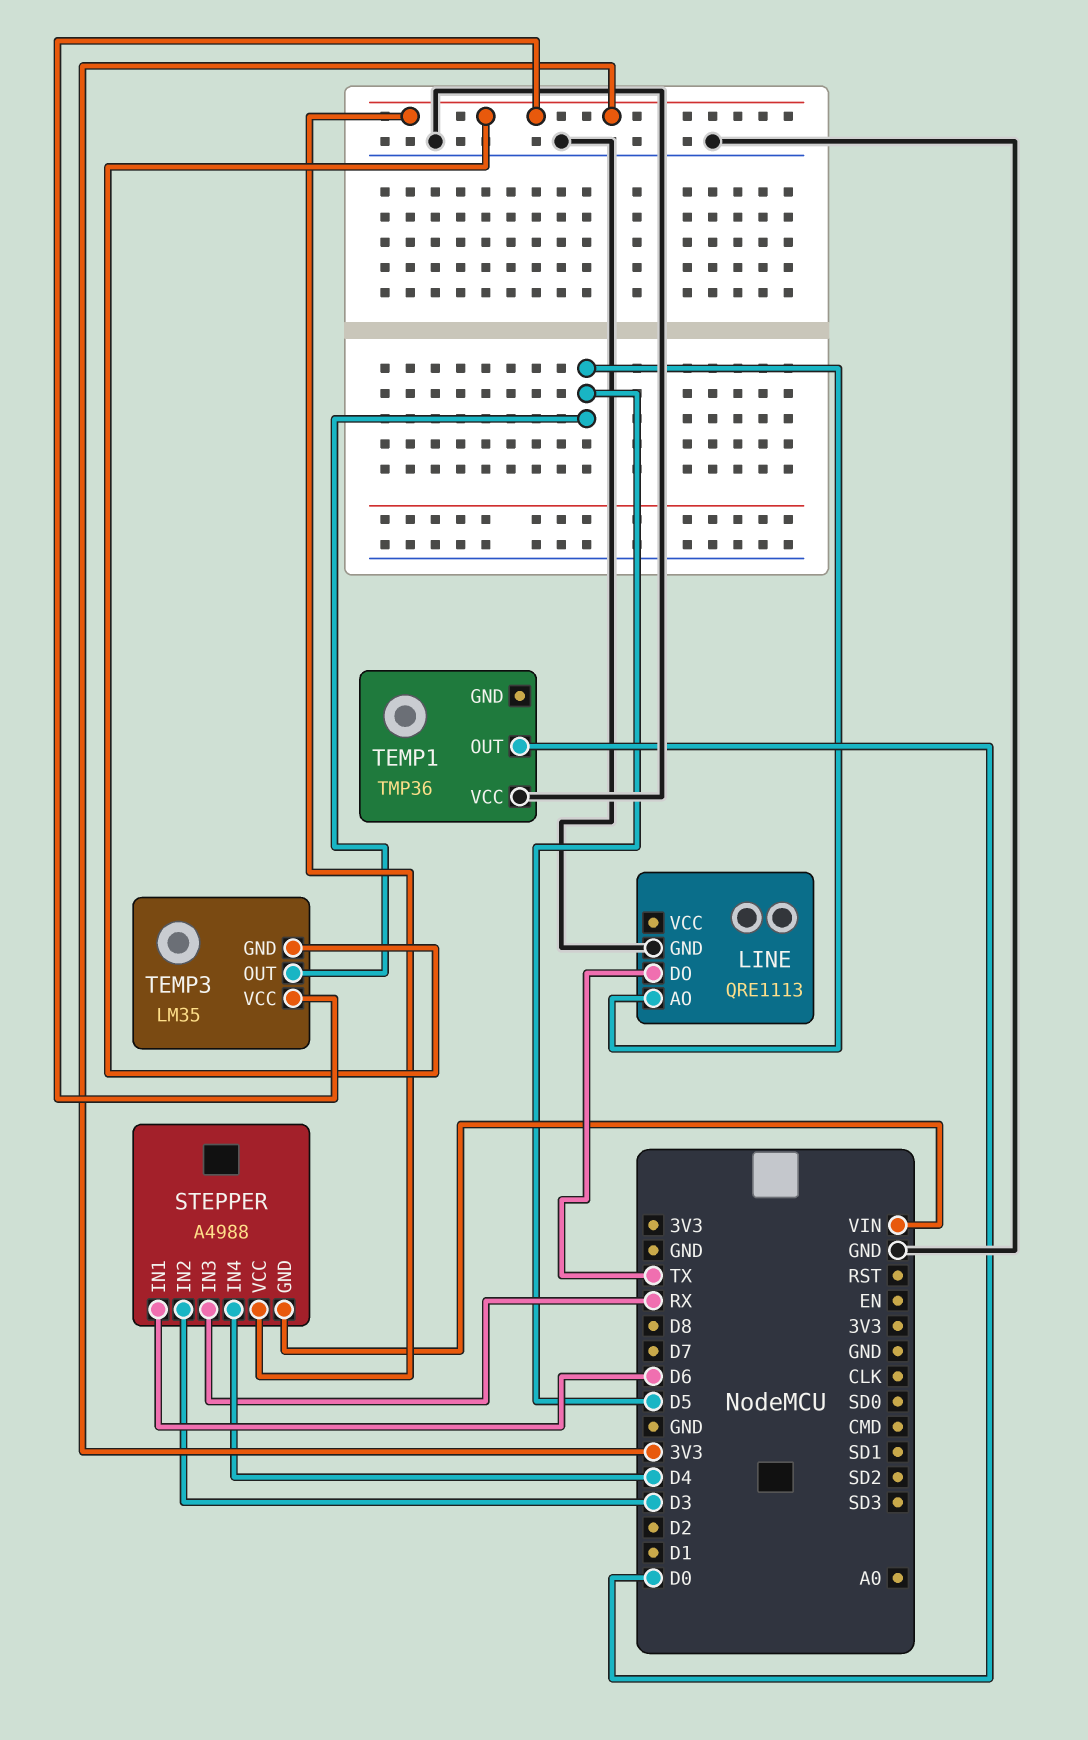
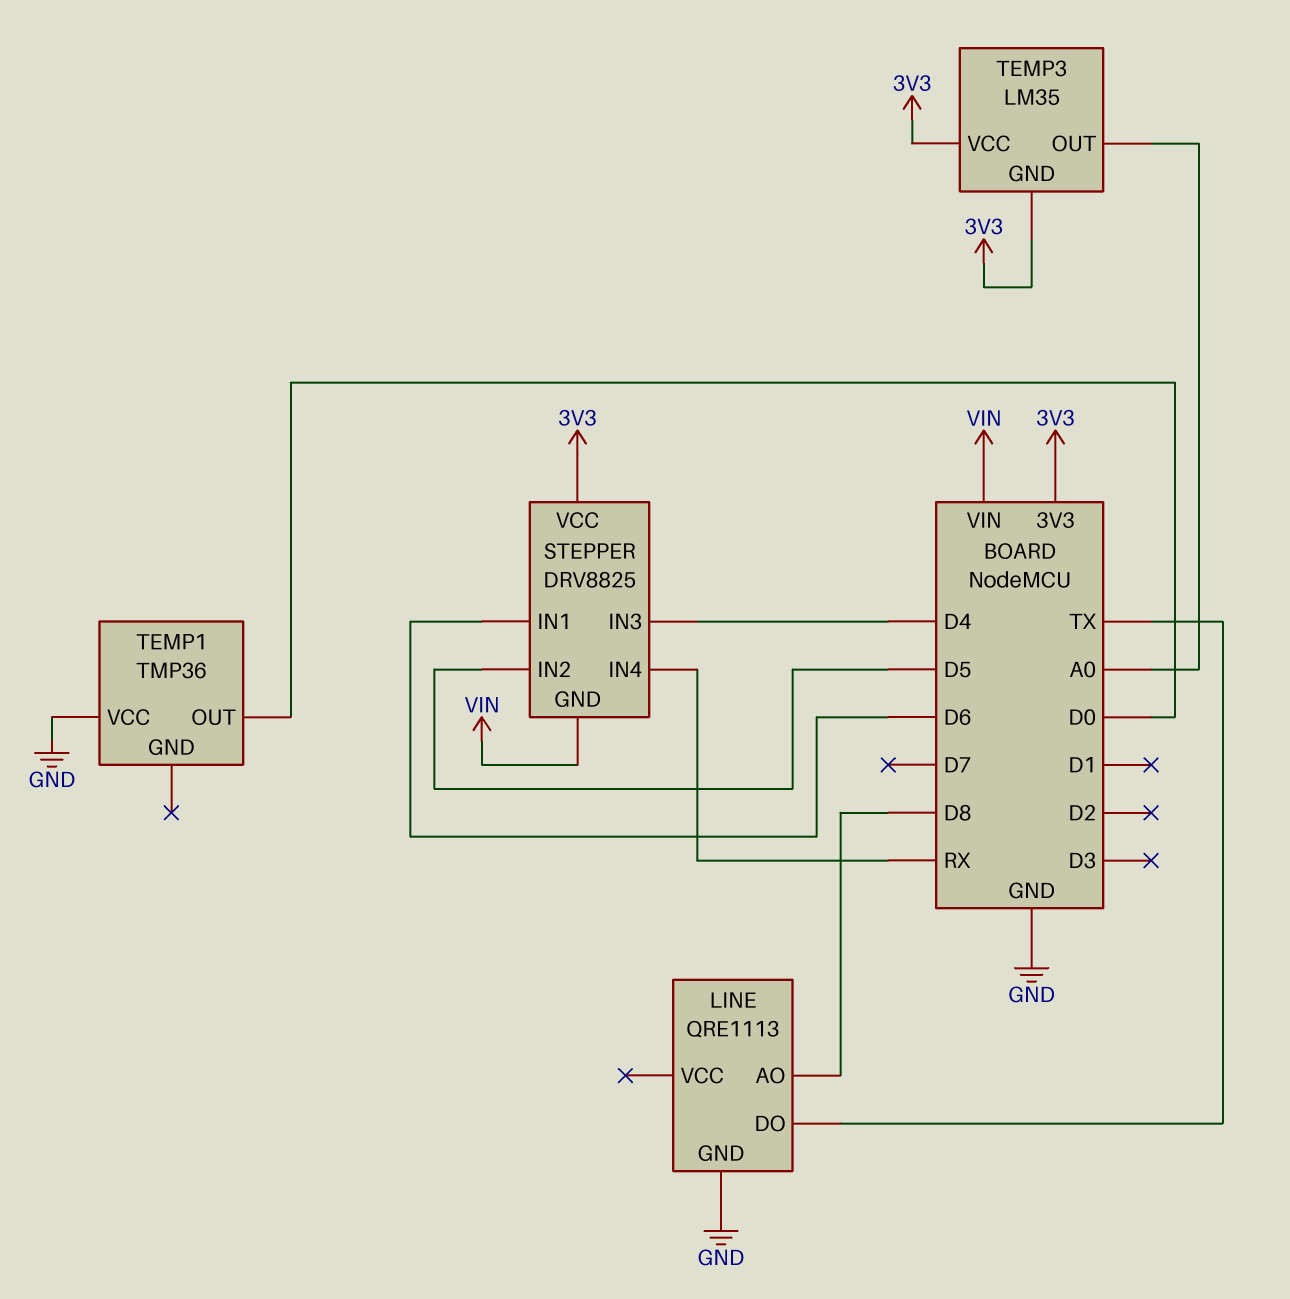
LINE pin AO: D5 -> D8
STEPPER: A4988 -> DRV8825
STEPPER pin IN2: D3 -> D5
STEPPER pin IN3: RX -> D4
STEPPER pin IN4: D4 -> RX
TEMP3 pin OUT: D5 -> A0

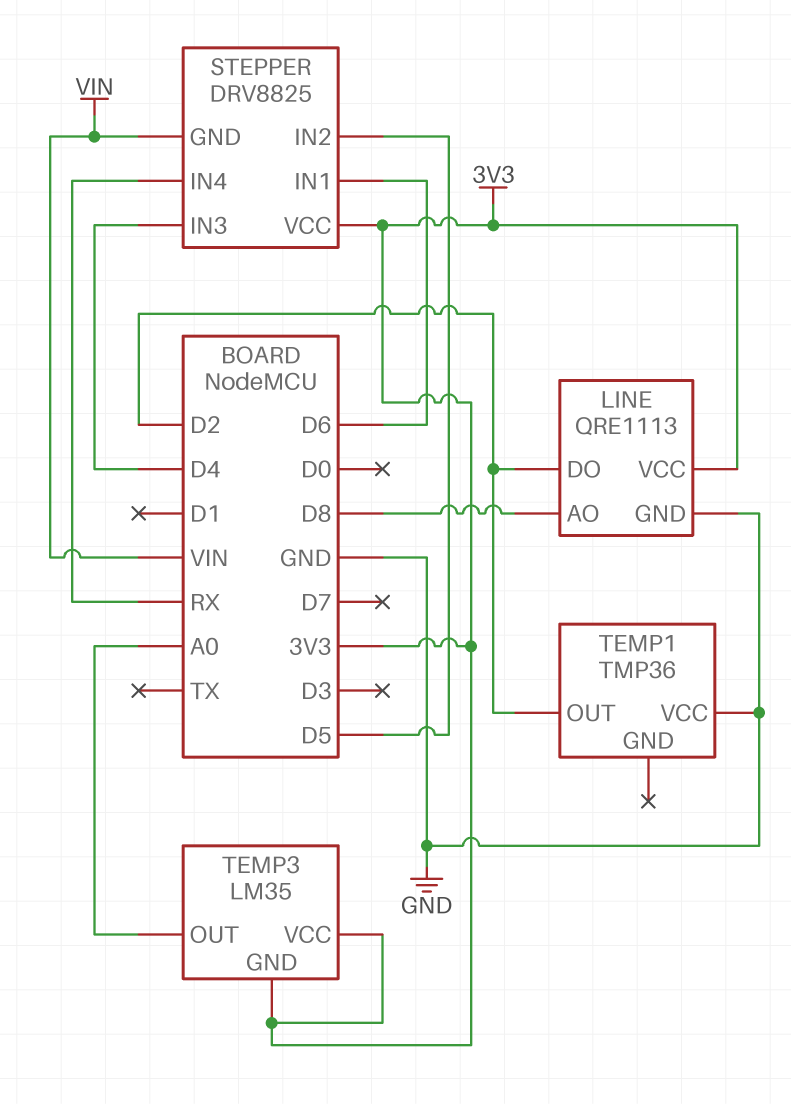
LINE pin DO: TX -> D2
LINE pin VCC: none -> 3V3
TEMP1 pin OUT: D0 -> D2

